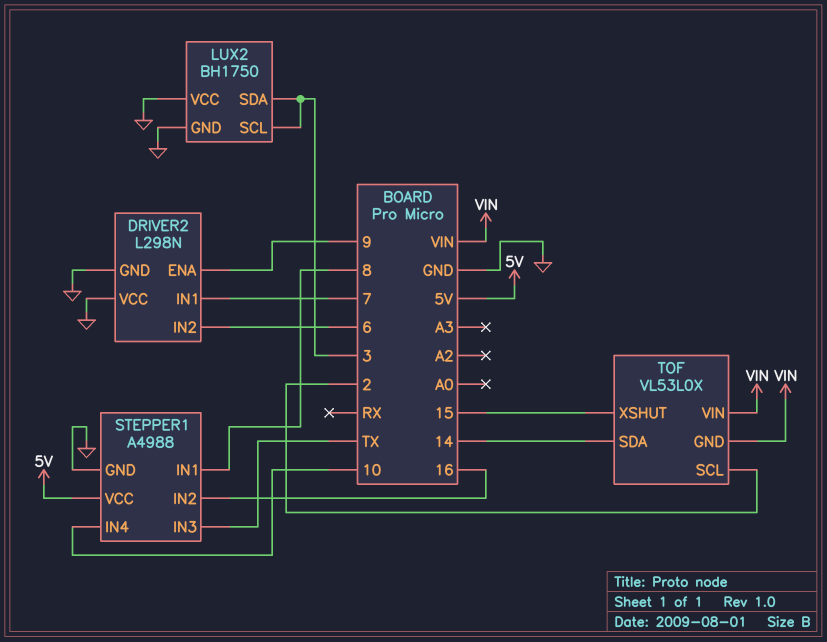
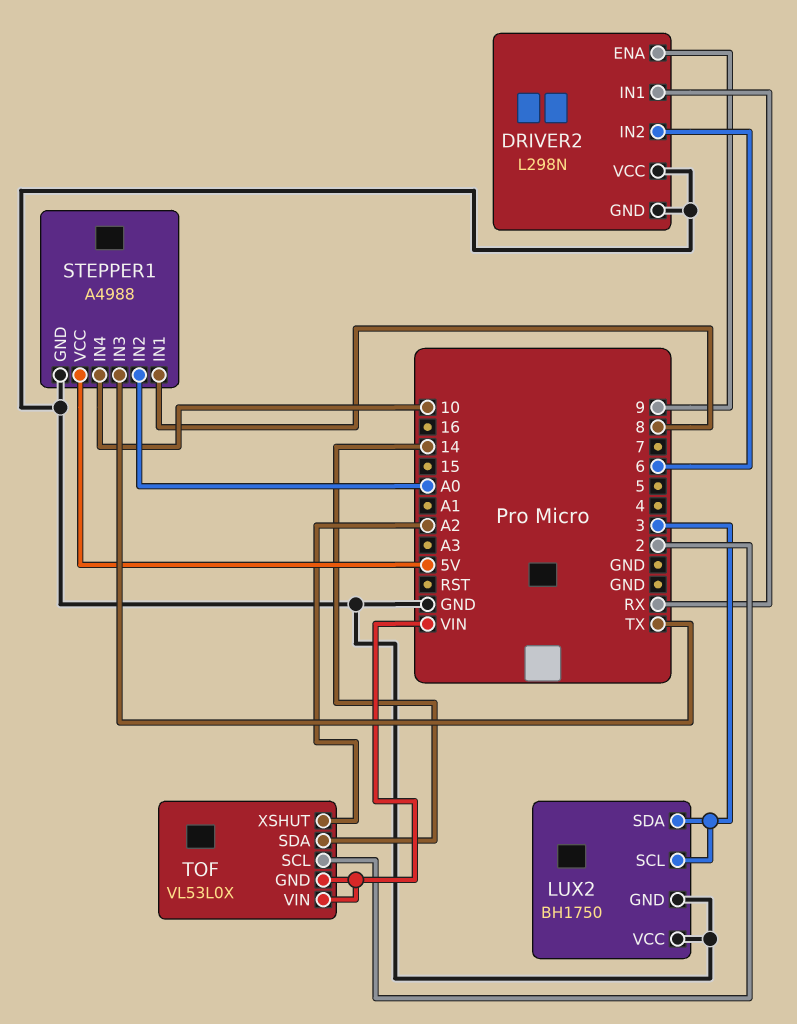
DRIVER2 pin IN1: 7 -> RX
STEPPER1 pin IN2: 16 -> A0
TOF pin XSHUT: 15 -> A2

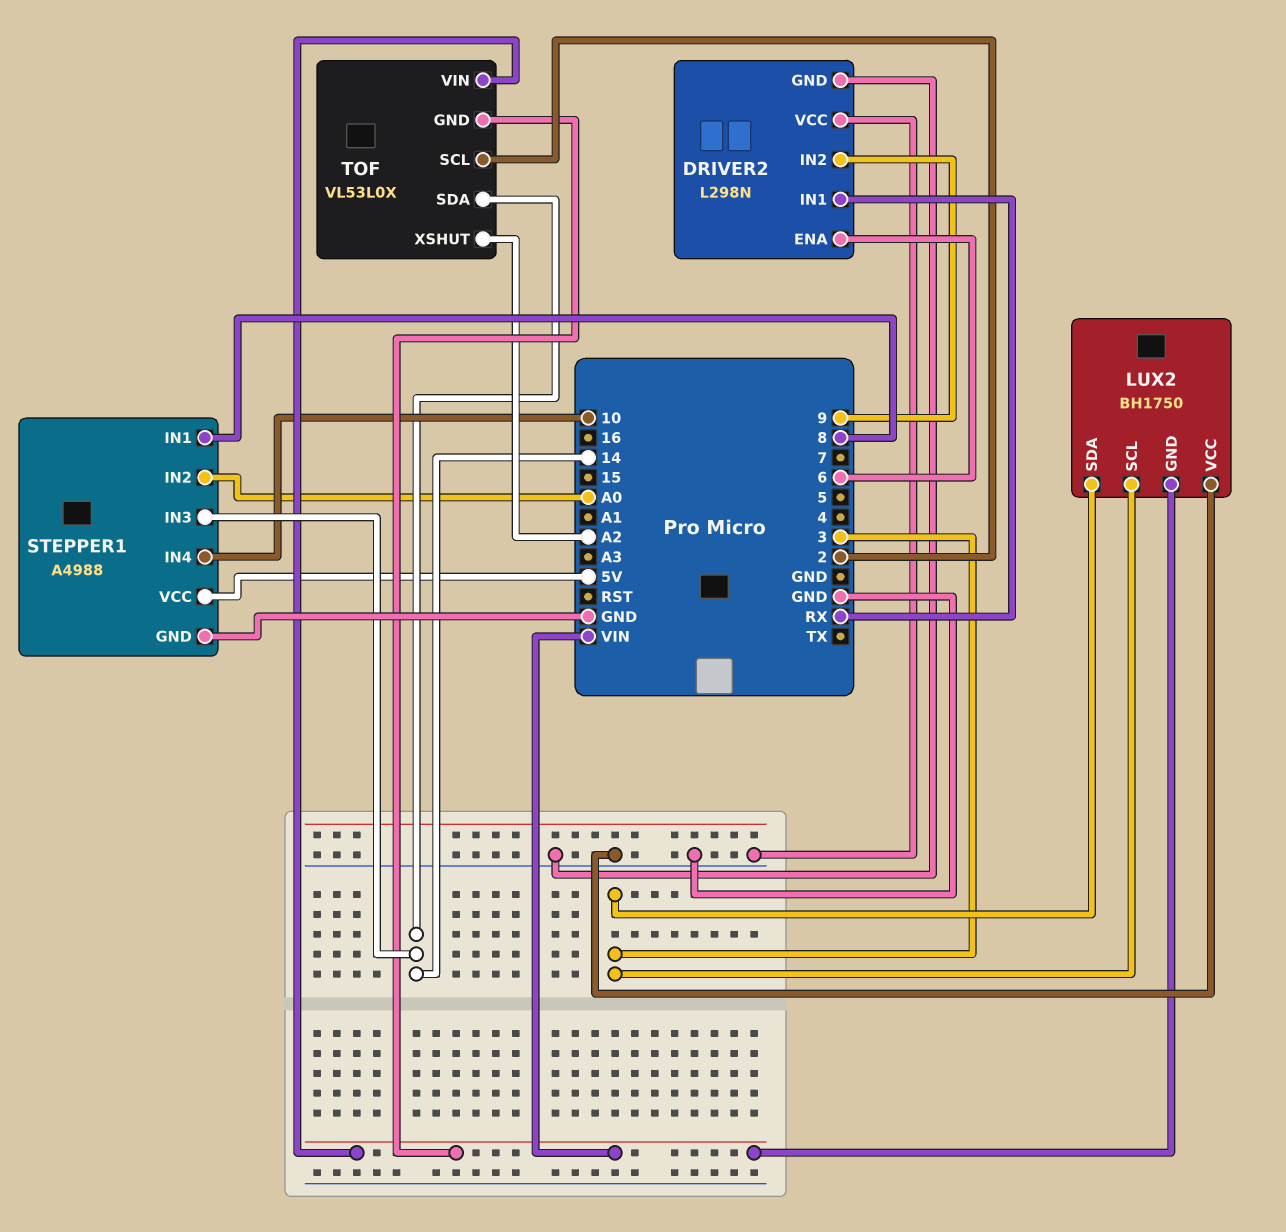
DRIVER2 pin ENA: 9 -> 6
DRIVER2 pin IN2: 6 -> 9
LUX2 pin GND: GND -> VIN
STEPPER1 pin IN3: TX -> 14

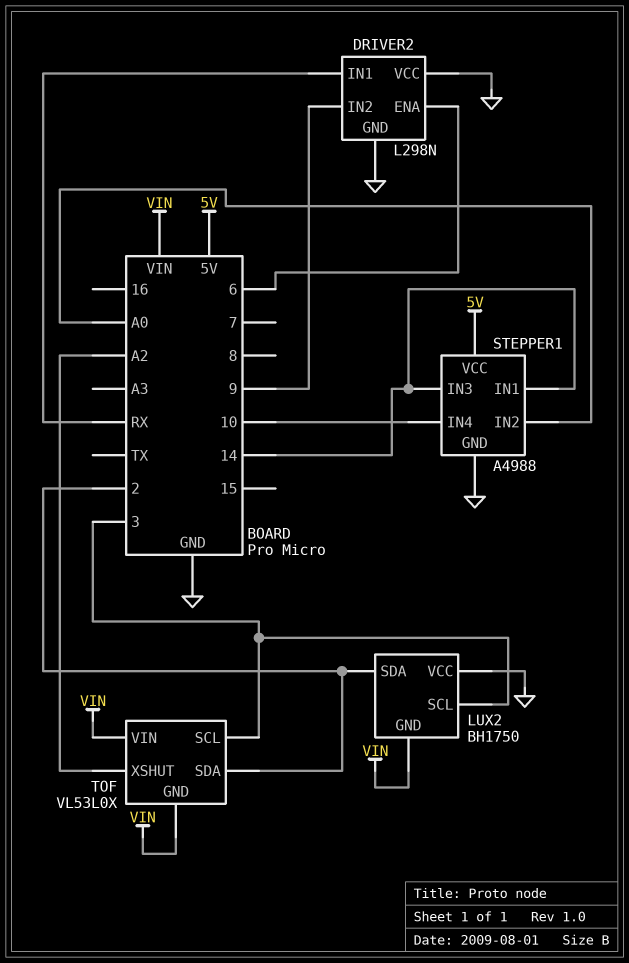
LUX2 pin SDA: 3 -> 2
STEPPER1 pin IN1: 8 -> 14
TOF pin SCL: 2 -> 3
TOF pin SDA: 14 -> 2

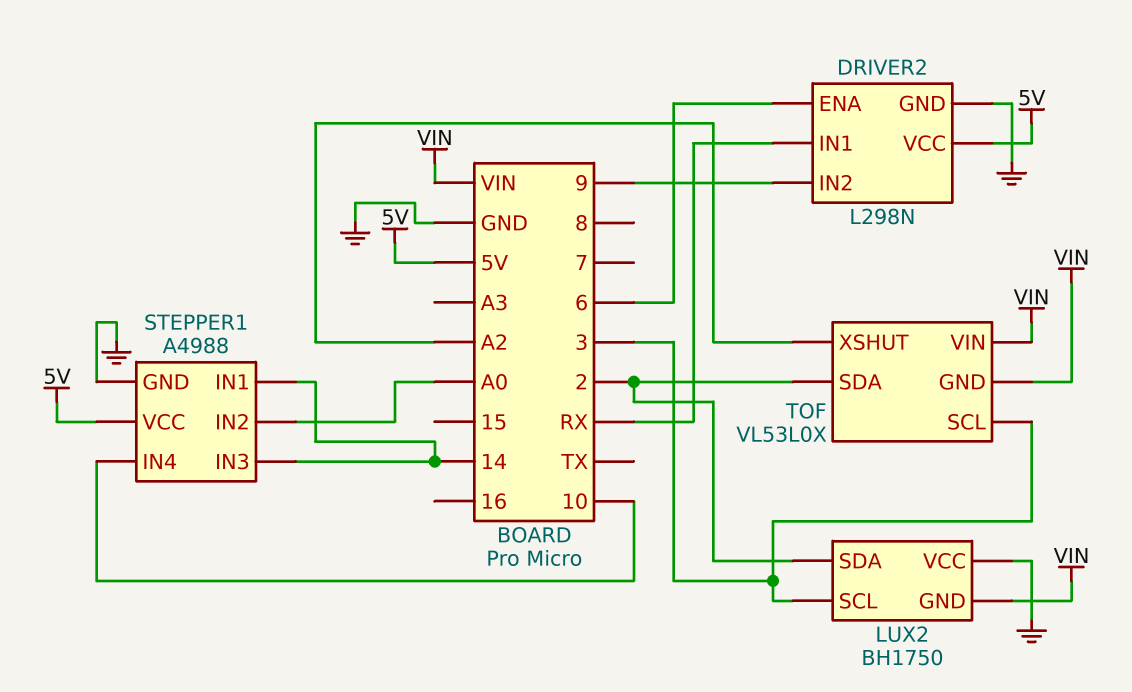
DRIVER2 pin VCC: GND -> 5V

